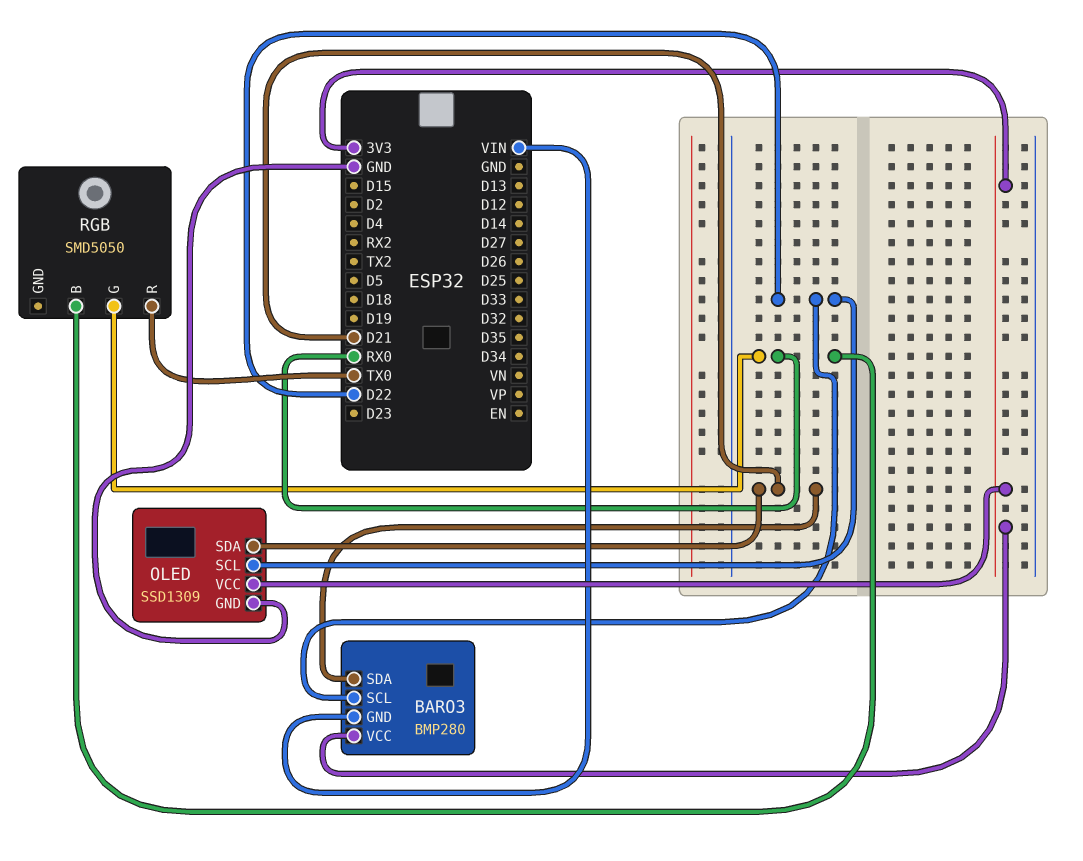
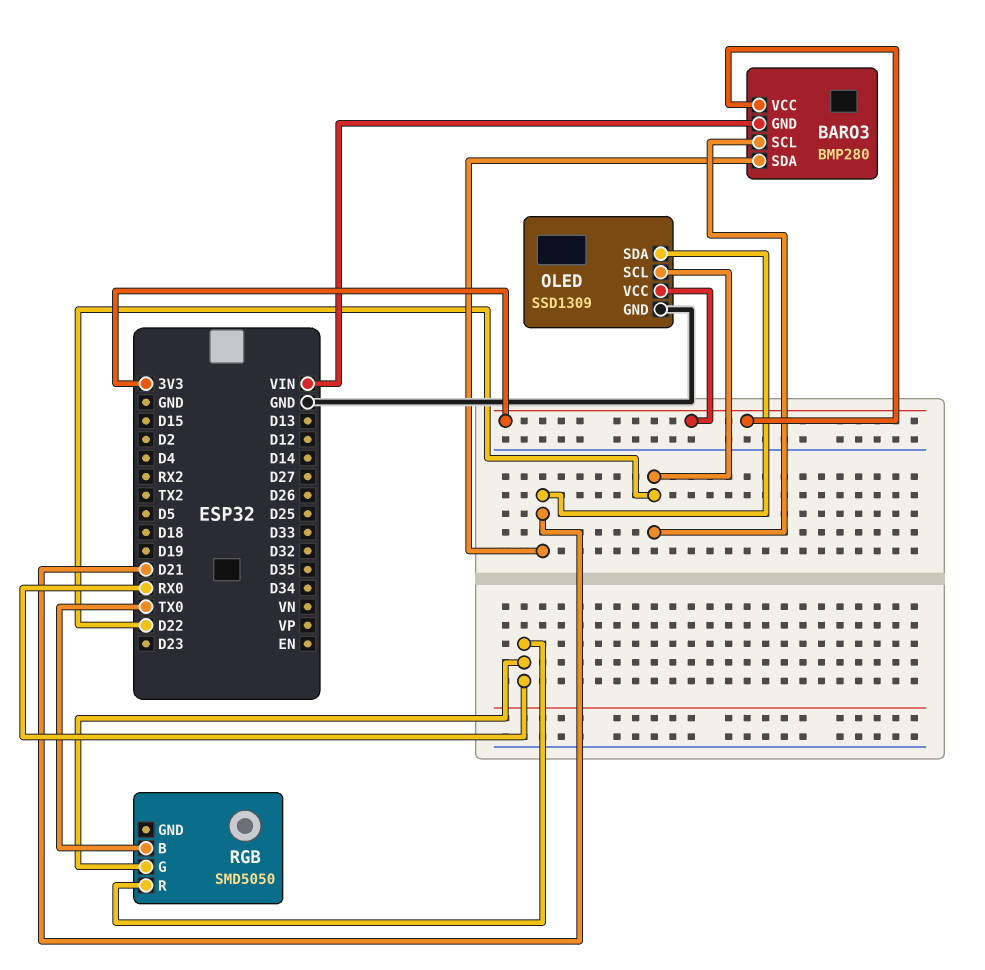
RGB pin B: RX0 -> TX0
RGB pin R: TX0 -> RX0

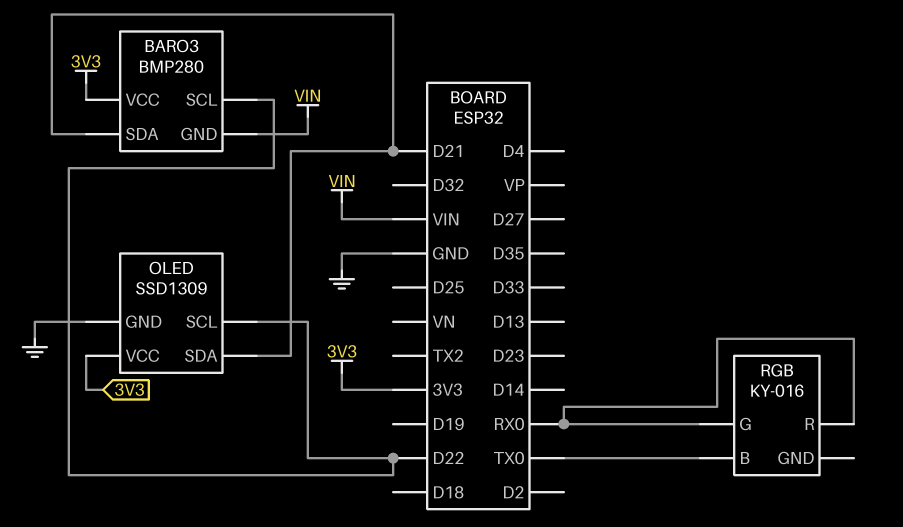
RGB: SMD5050 -> KY-016

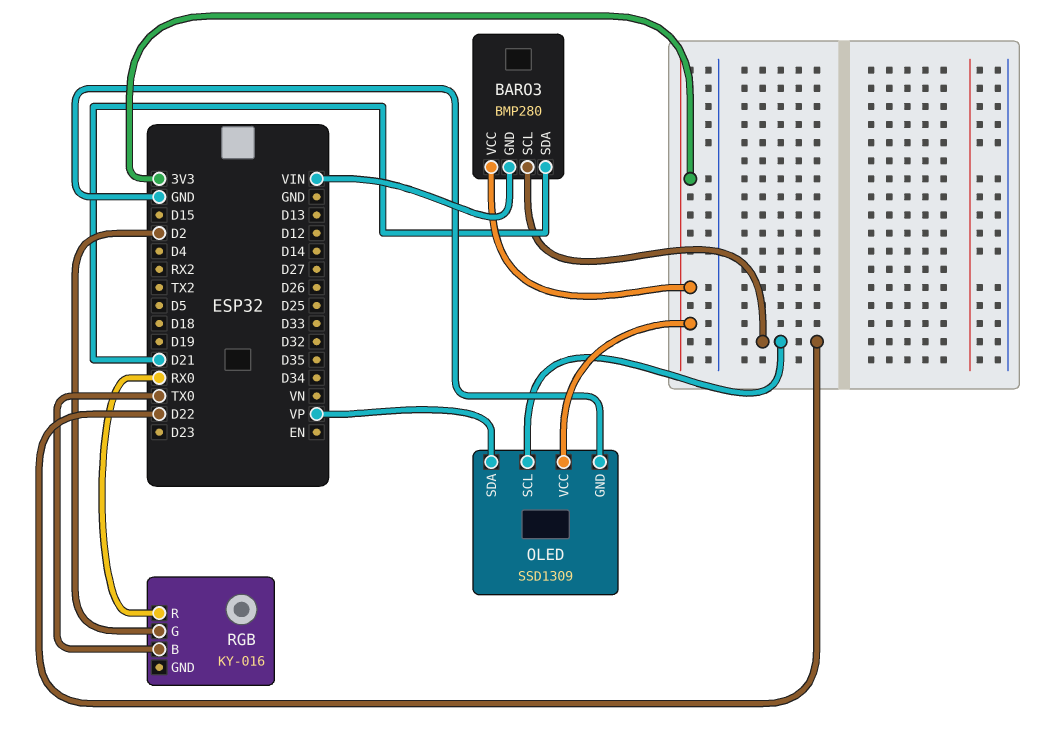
OLED pin SDA: D21 -> VP
RGB pin G: RX0 -> D2

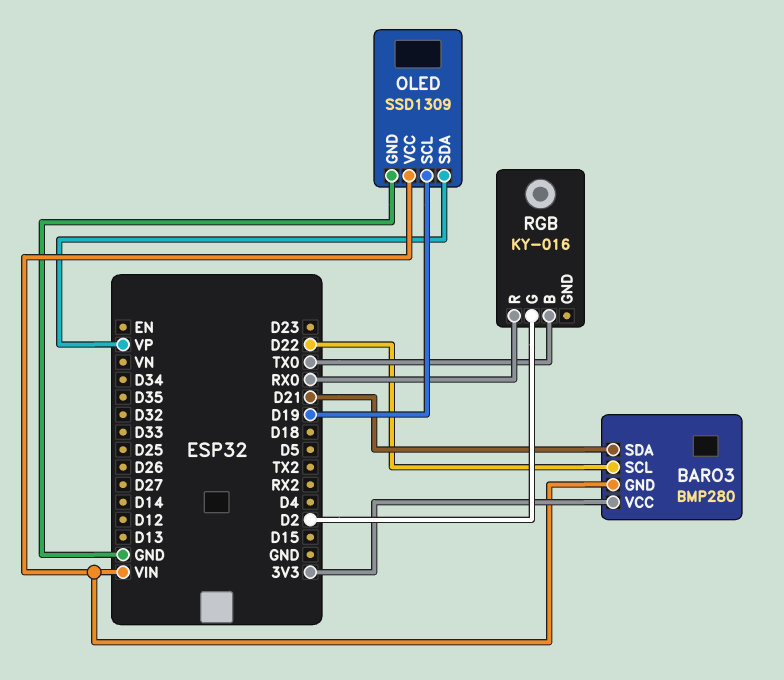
OLED pin SCL: D22 -> D19
OLED pin VCC: 3V3 -> VIN

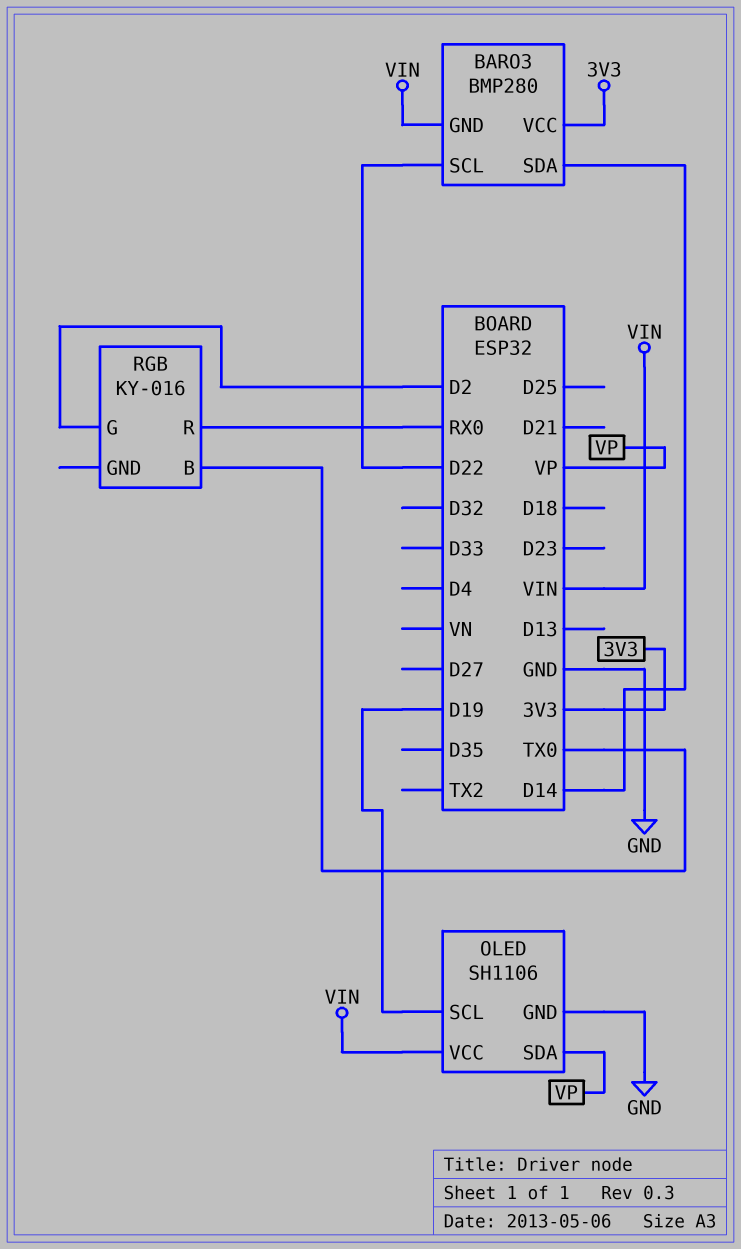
BARO3 pin SDA: D21 -> D14
OLED: SSD1309 -> SH1106

